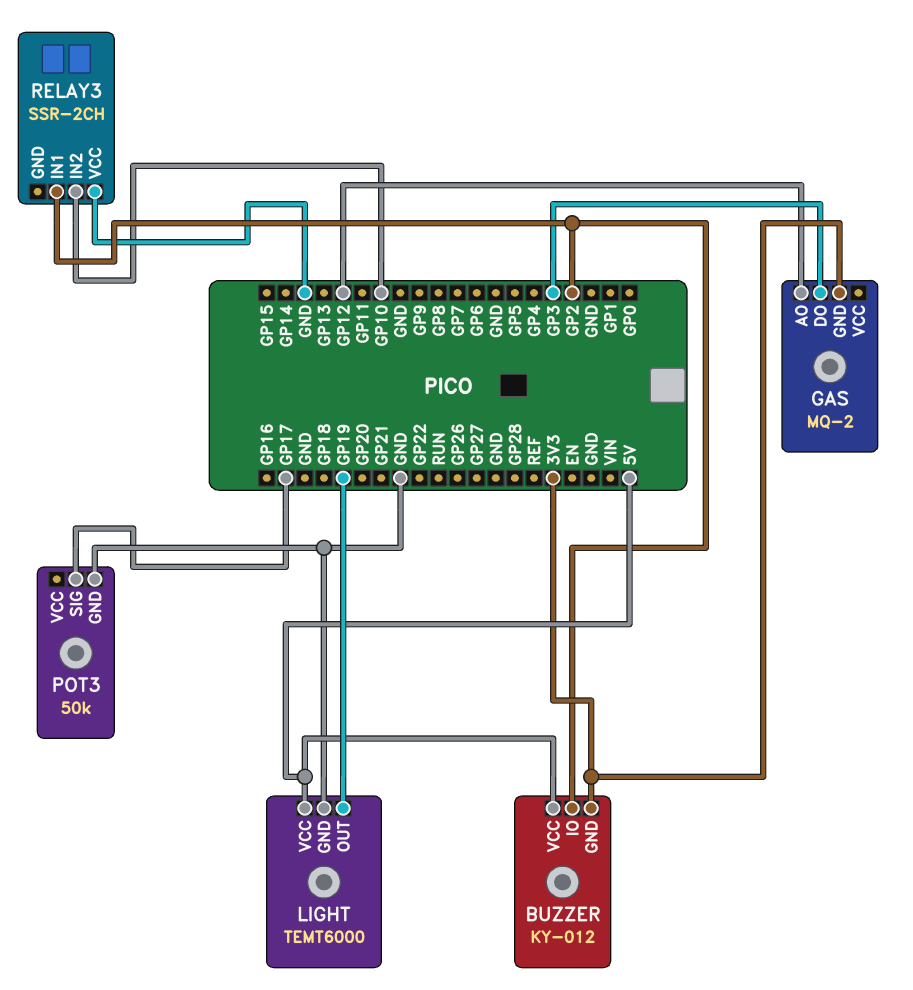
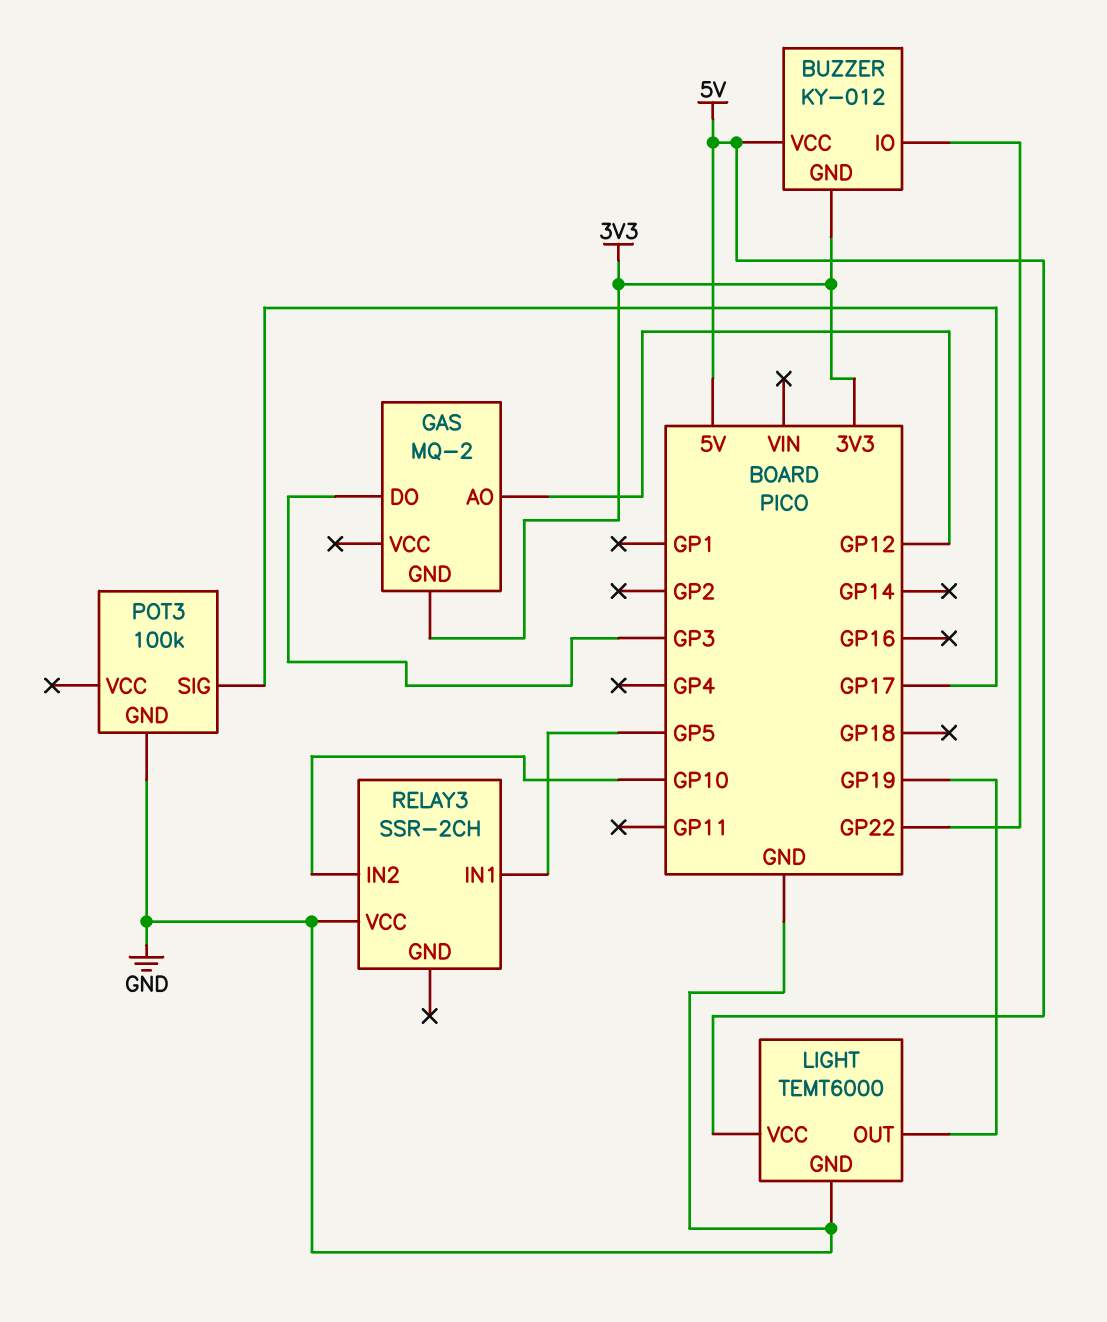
BUZZER pin IO: GP2 -> GP22
POT3: 50k -> 100k
RELAY3 pin IN1: GP2 -> GP5

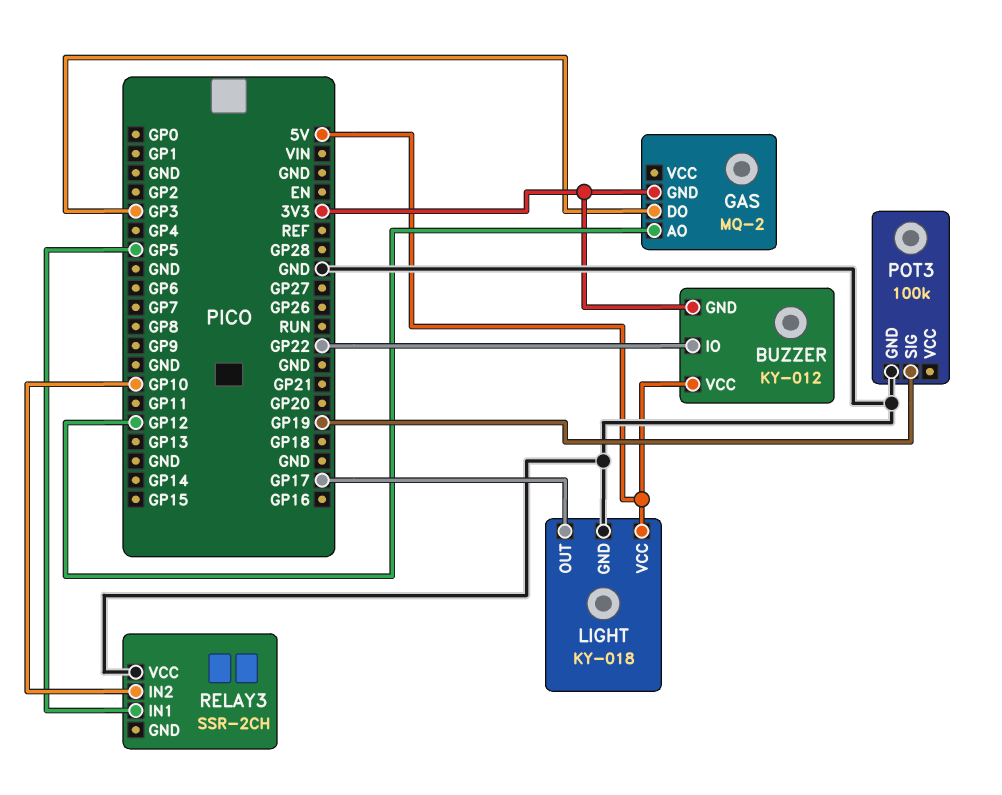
LIGHT: TEMT6000 -> KY-018
LIGHT pin OUT: GP19 -> GP17
POT3 pin SIG: GP17 -> GP19

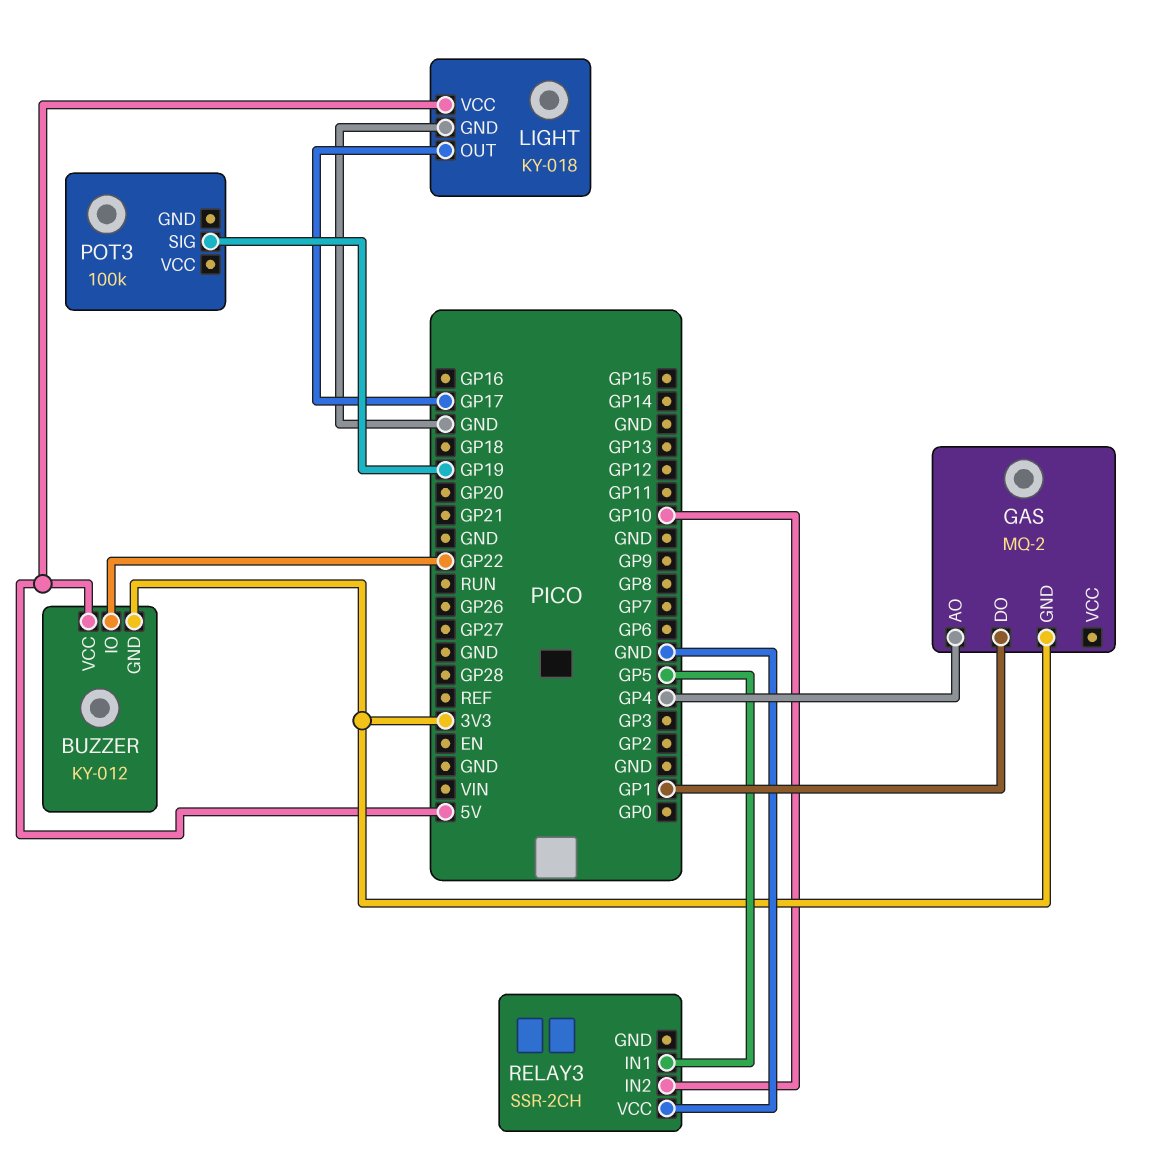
GAS pin AO: GP12 -> GP4
GAS pin DO: GP3 -> GP1
POT3 pin GND: GND -> none

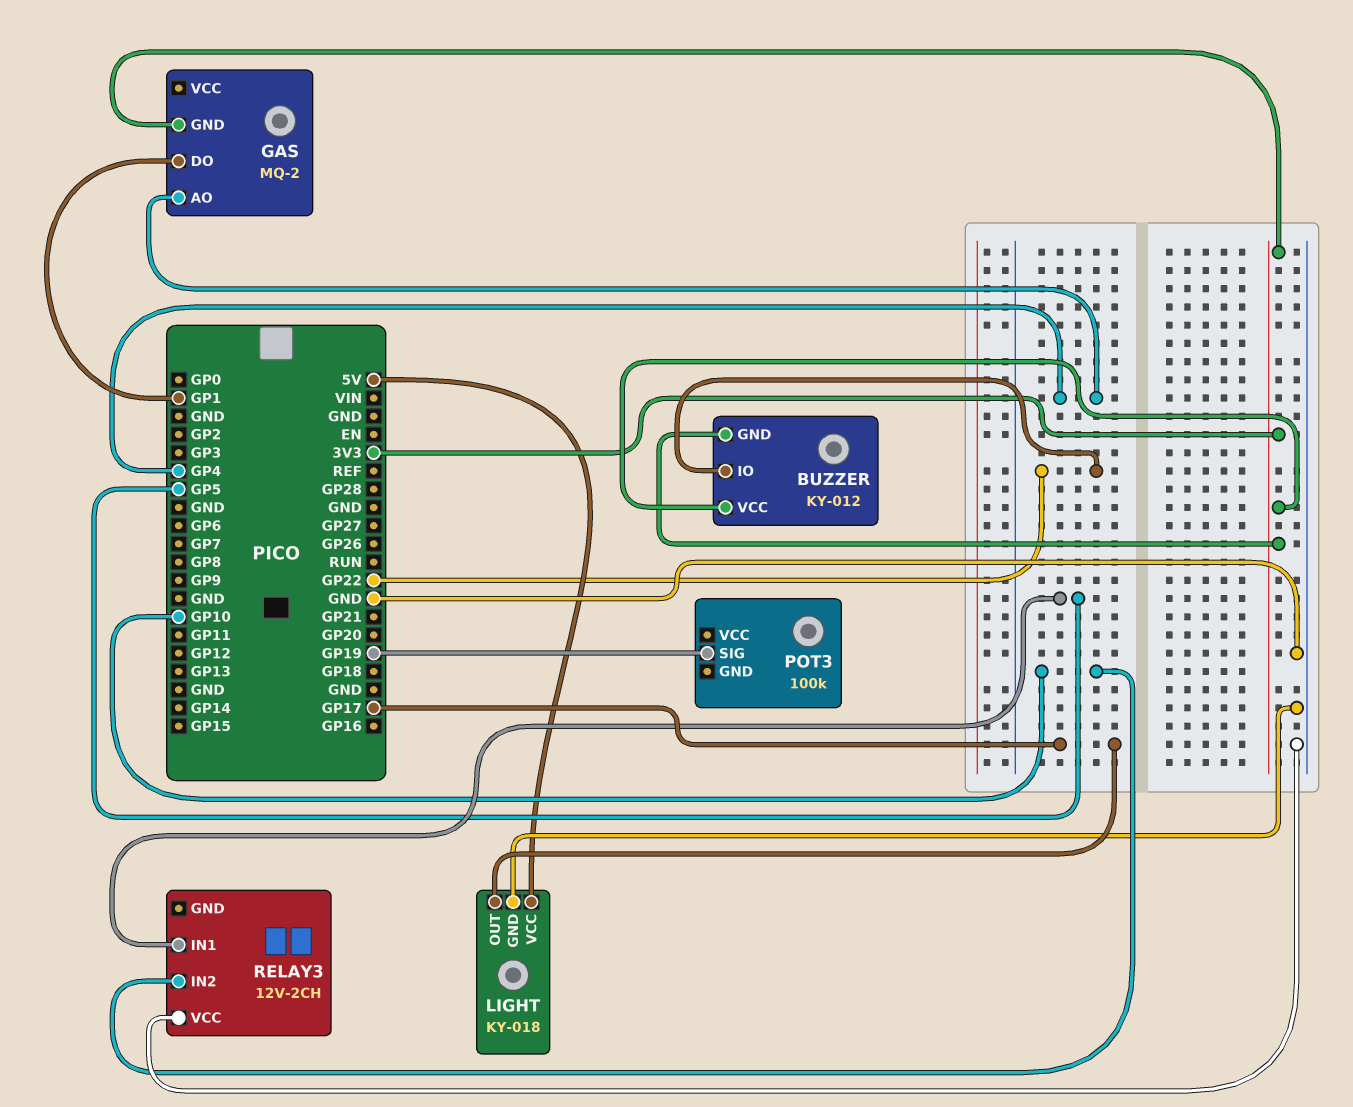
BUZZER pin VCC: 5V -> 3V3
RELAY3: SSR-2CH -> 12V-2CH

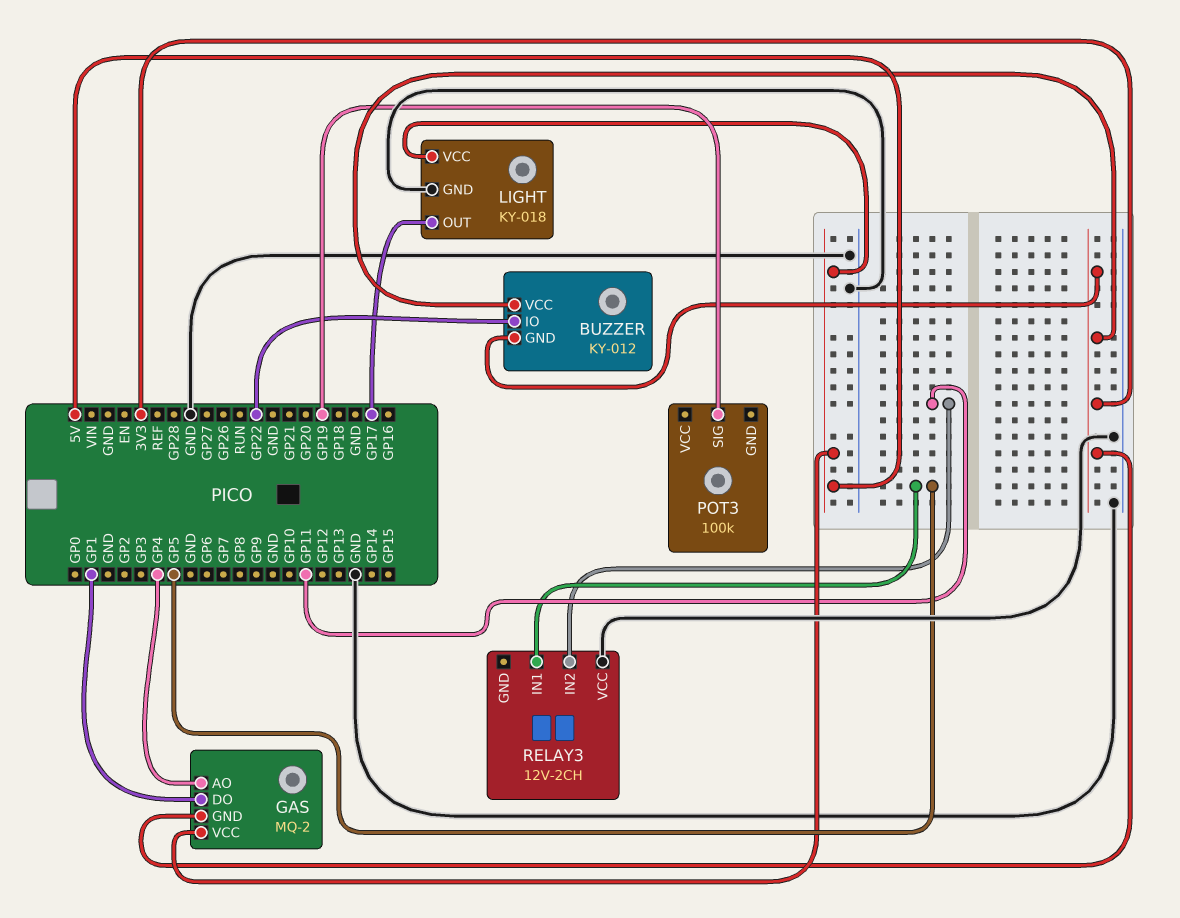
GAS pin VCC: none -> 5V
RELAY3 pin IN2: GP10 -> GP11

